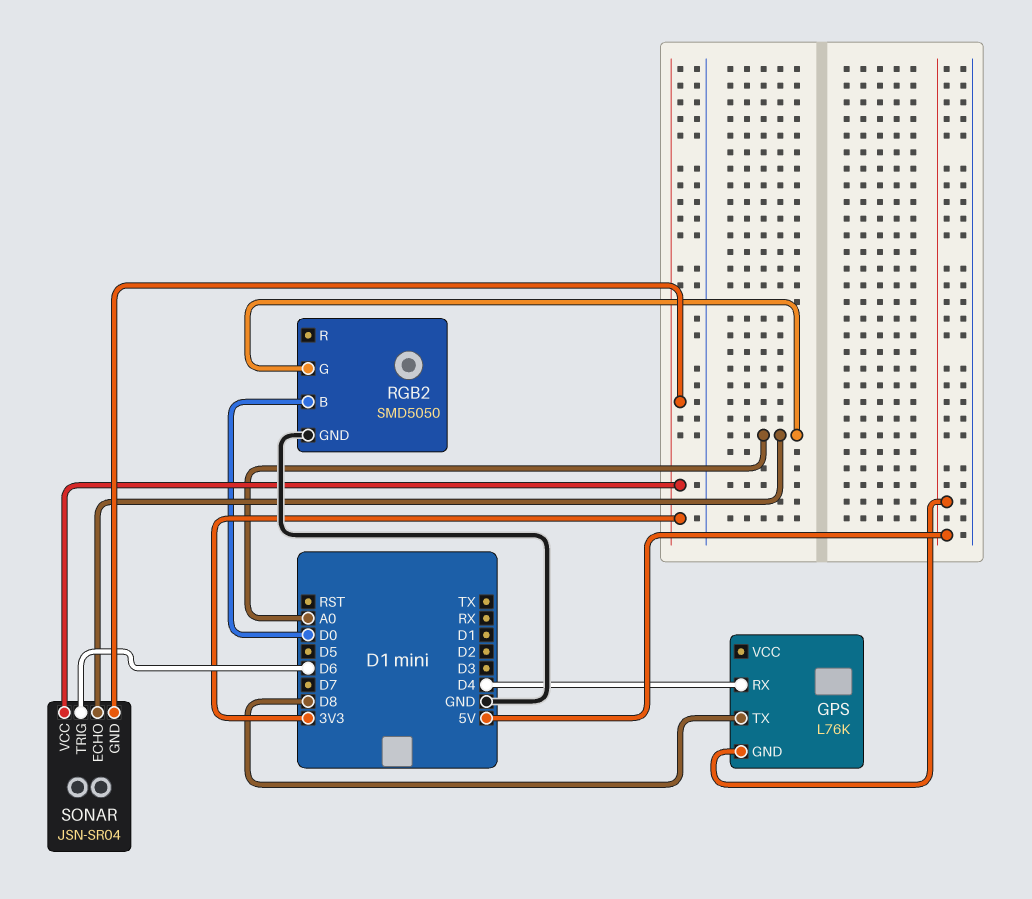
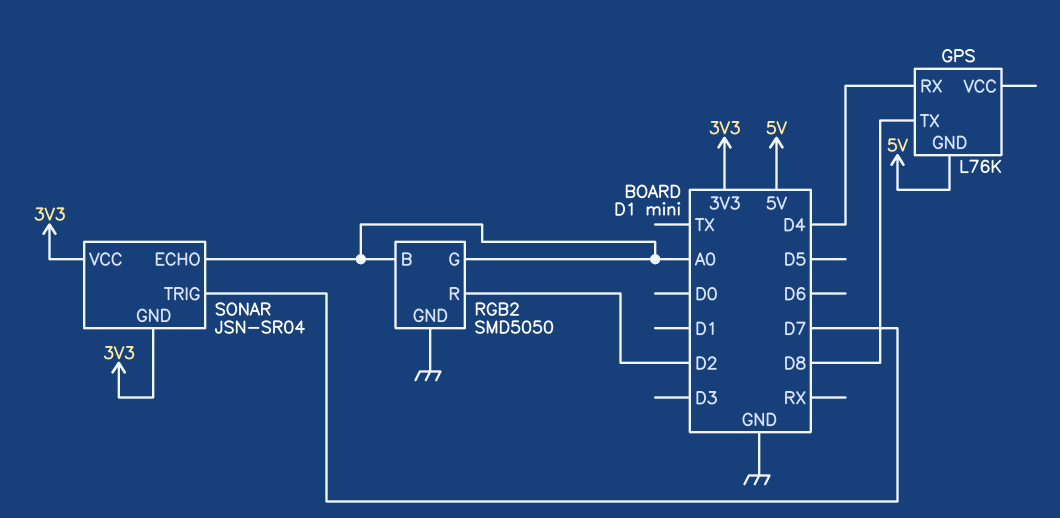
RGB2 pin B: D0 -> A0
RGB2 pin R: none -> D2
SONAR pin TRIG: D6 -> D7

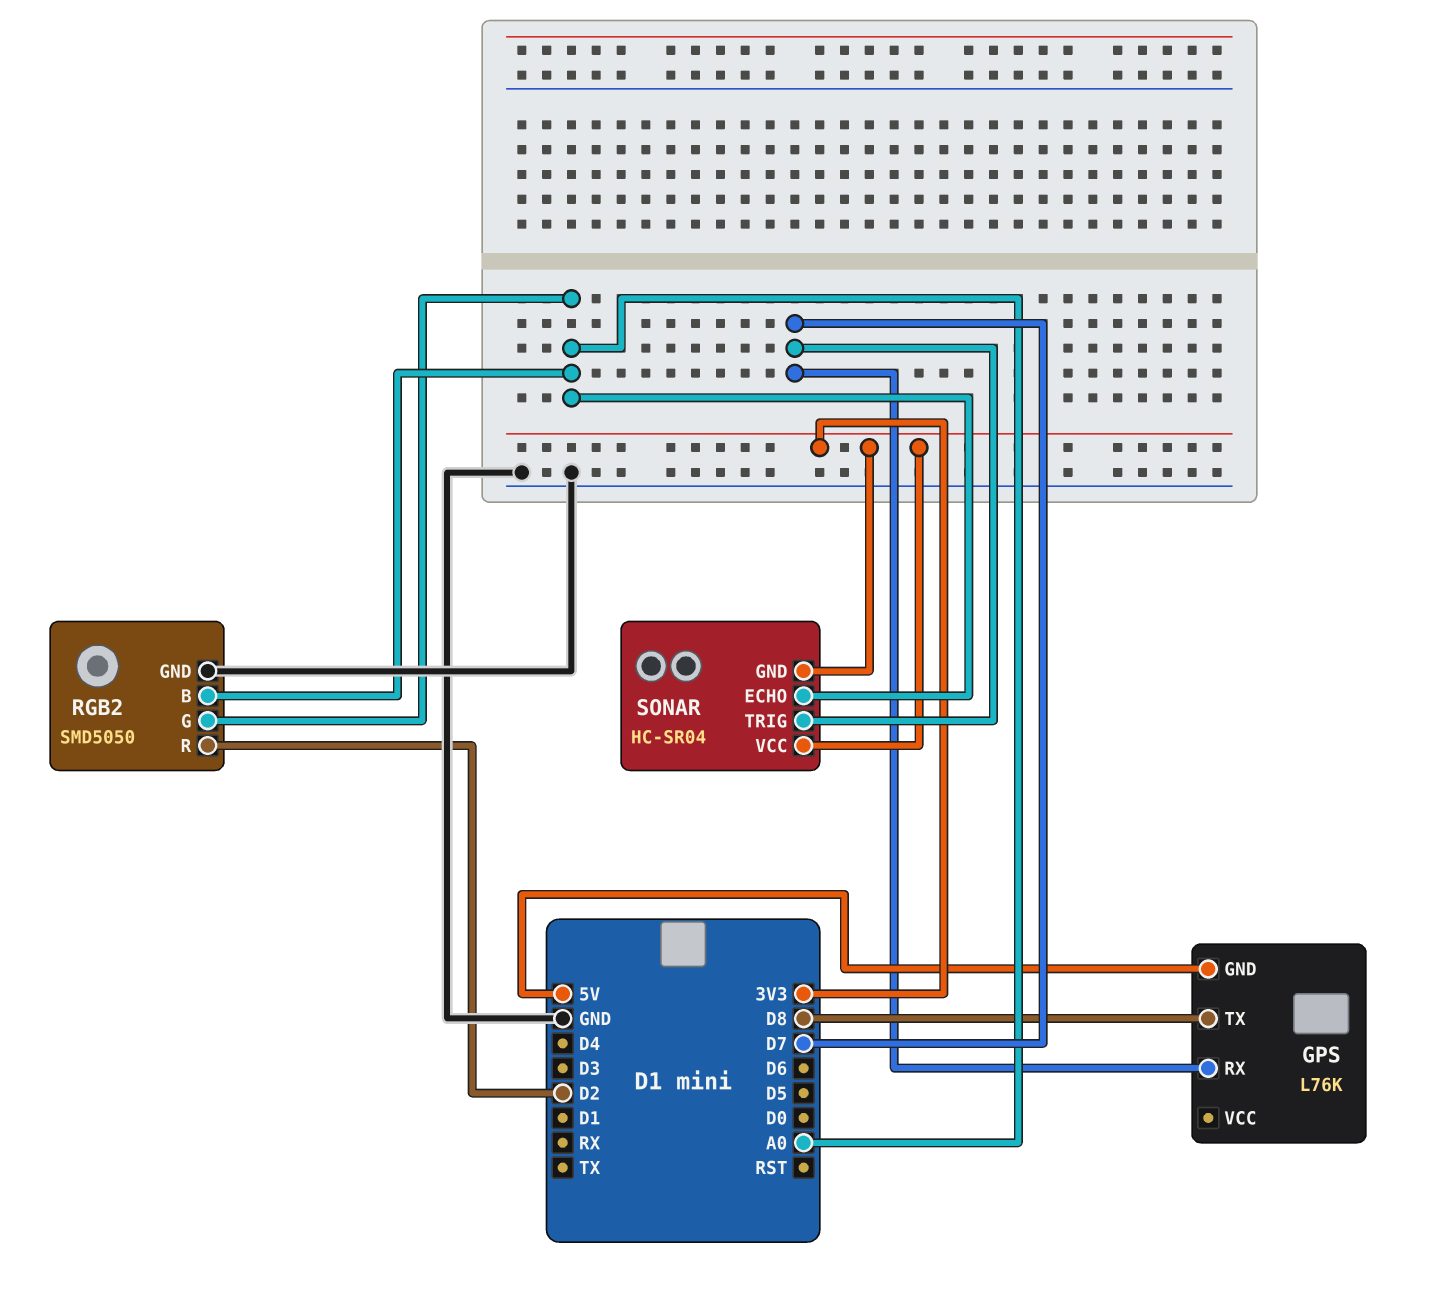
GPS pin RX: D4 -> D7
SONAR: JSN-SR04 -> HC-SR04

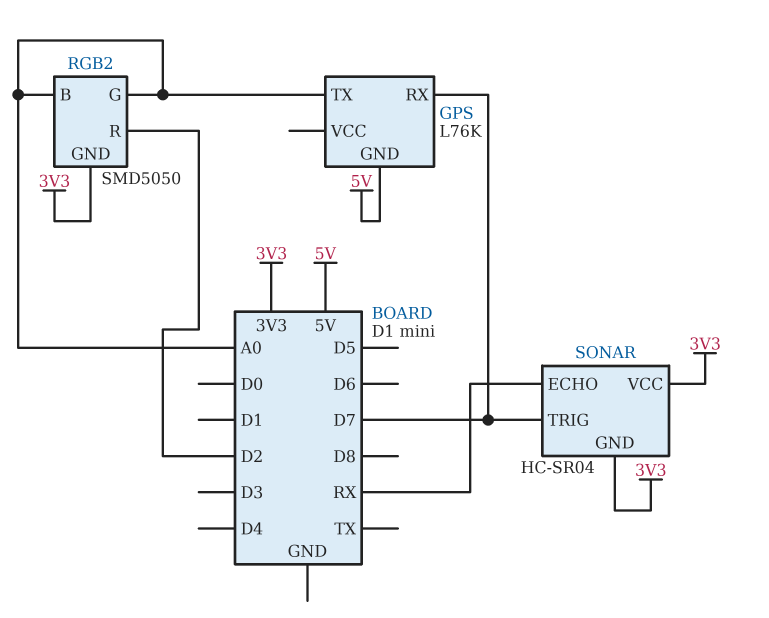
GPS pin TX: D8 -> A0
RGB2 pin GND: GND -> 3V3
SONAR pin ECHO: A0 -> RX

